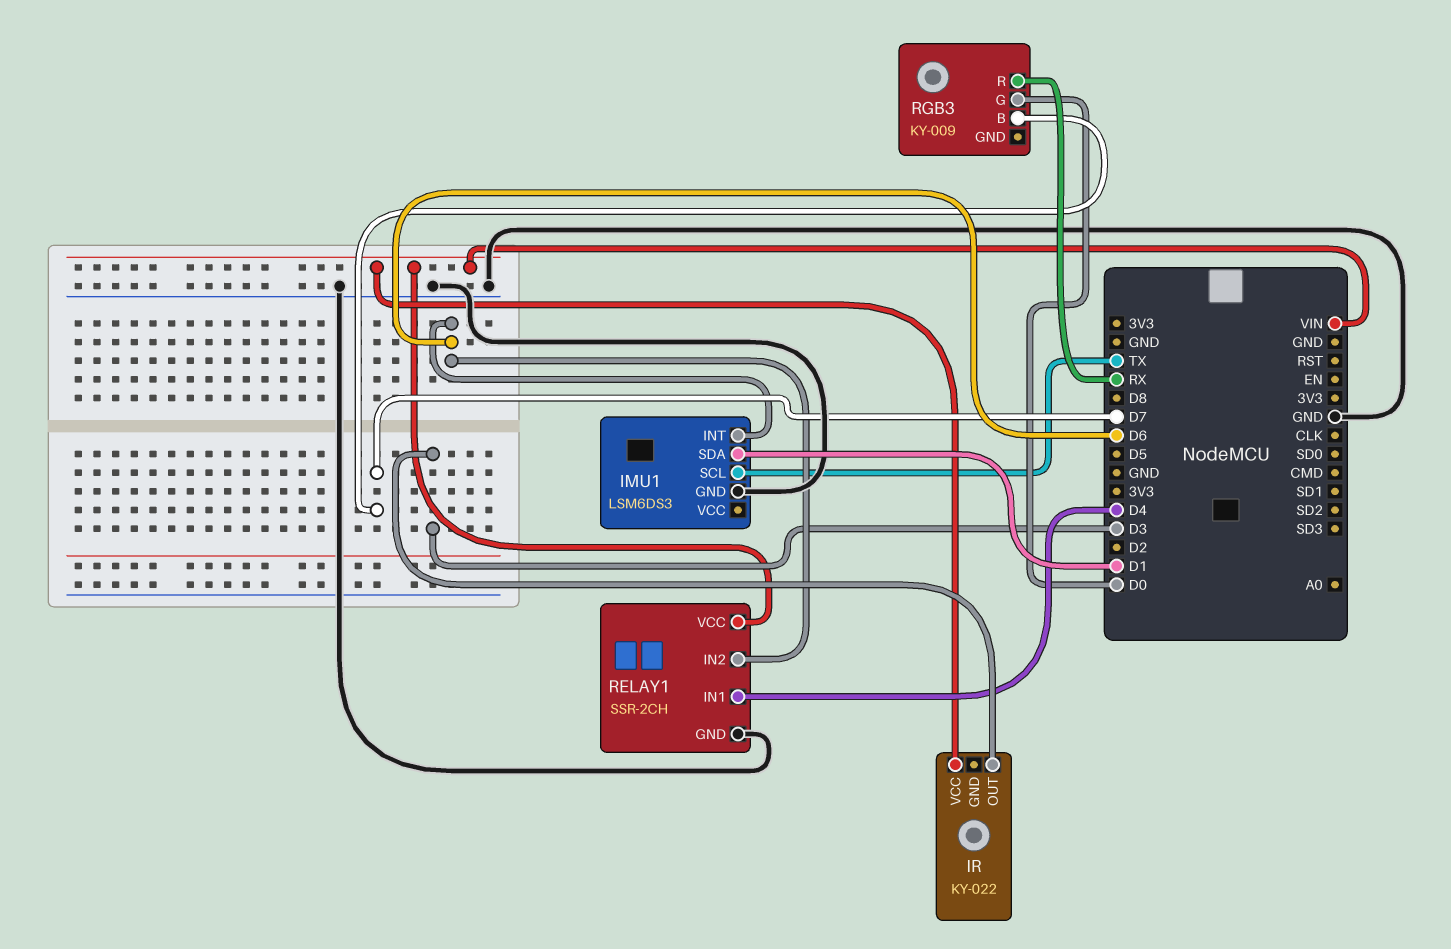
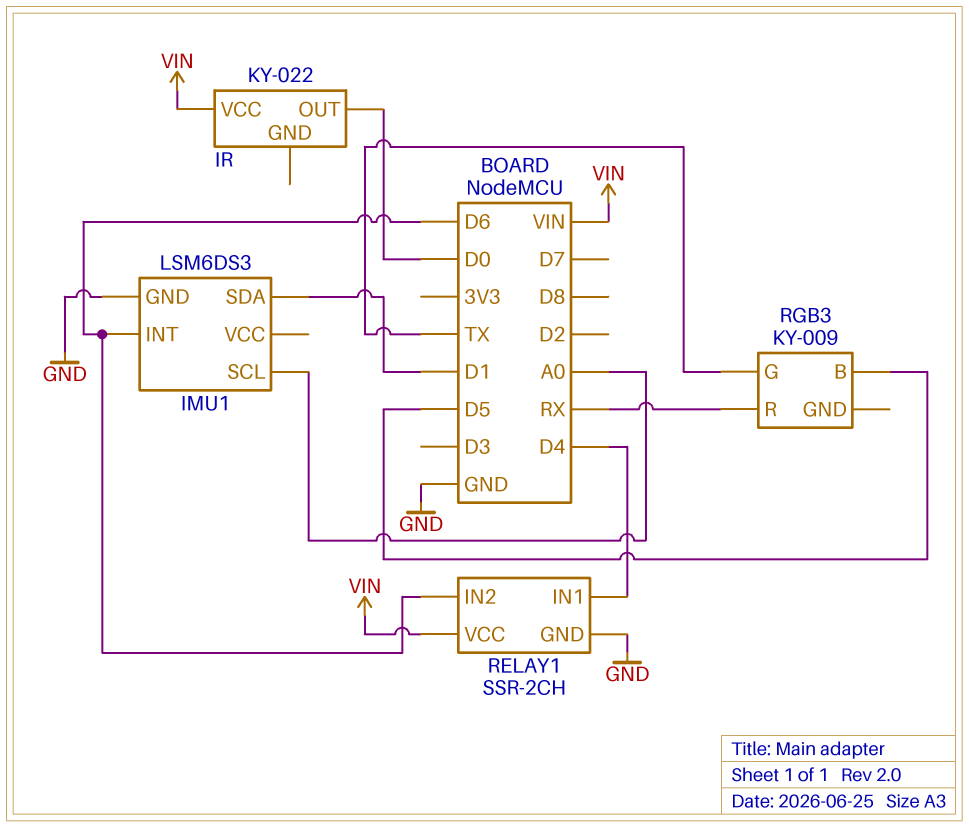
IMU1 pin SCL: TX -> A0
IR pin OUT: D3 -> D0
RGB3 pin B: D7 -> D5
RGB3 pin G: D0 -> TX

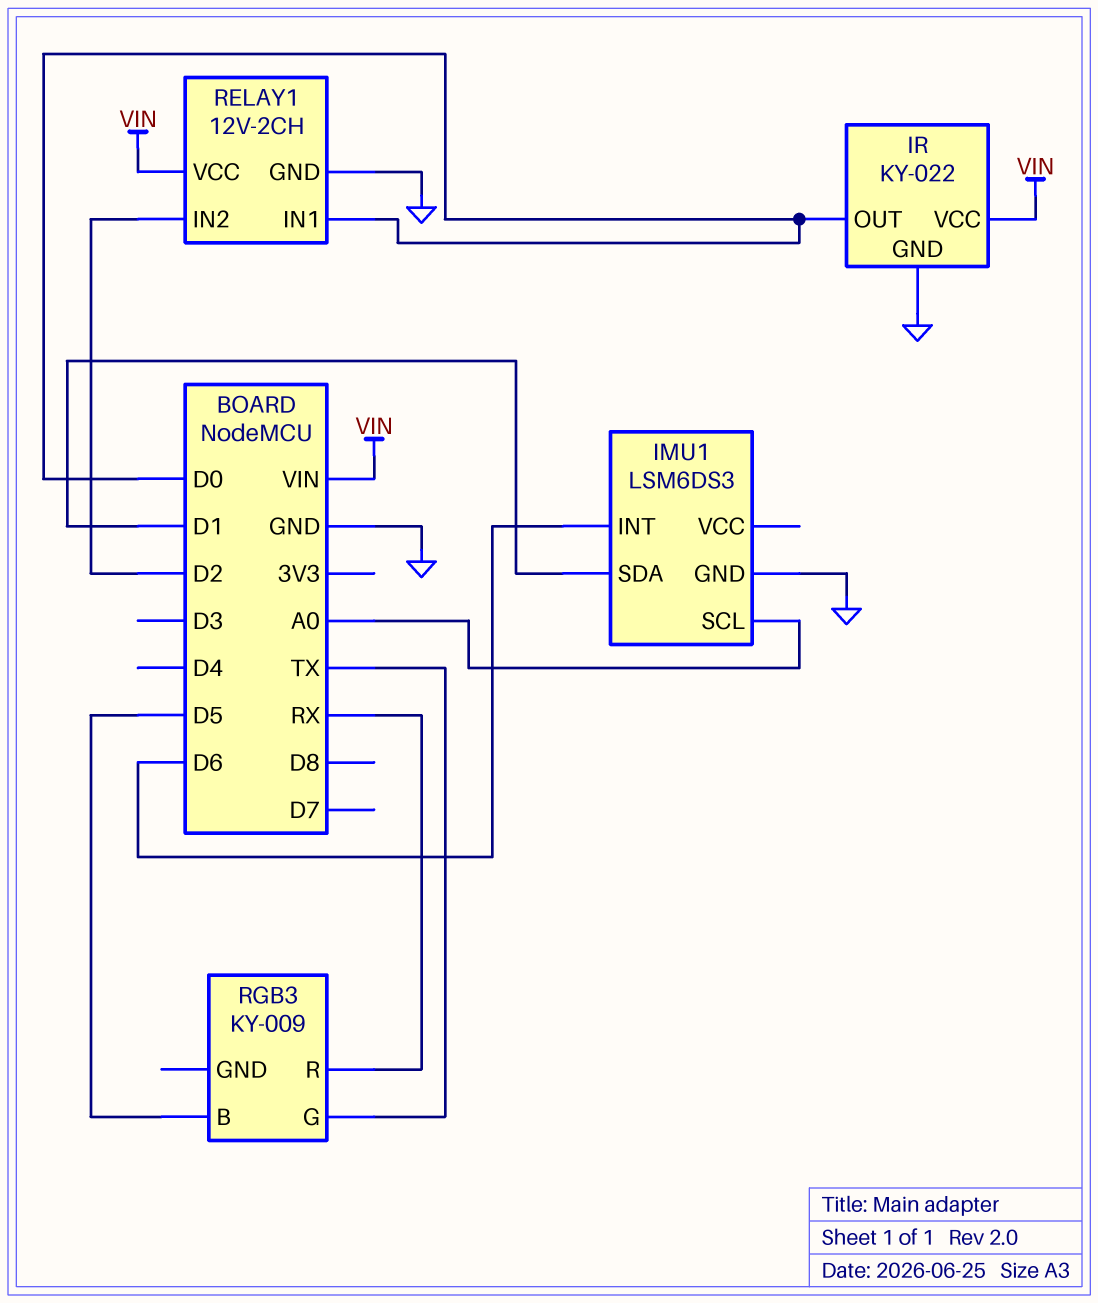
IR pin GND: none -> GND
RELAY1: SSR-2CH -> 12V-2CH
RELAY1 pin IN1: D4 -> D0
RELAY1 pin IN2: D6 -> D2

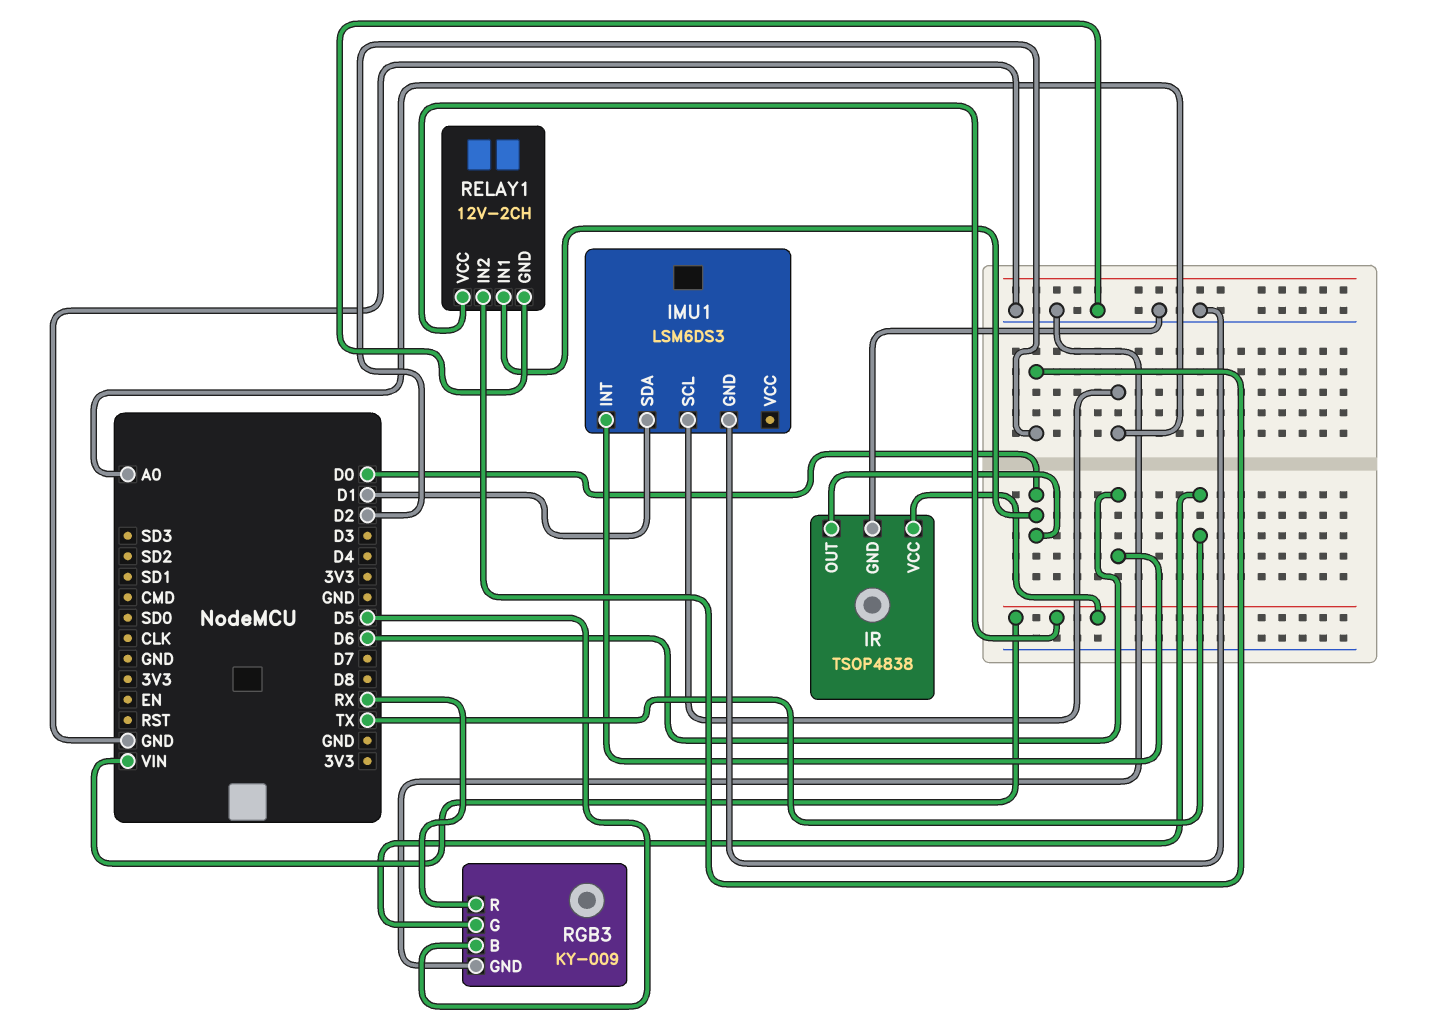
IR: KY-022 -> TSOP4838
RGB3 pin GND: none -> GND

